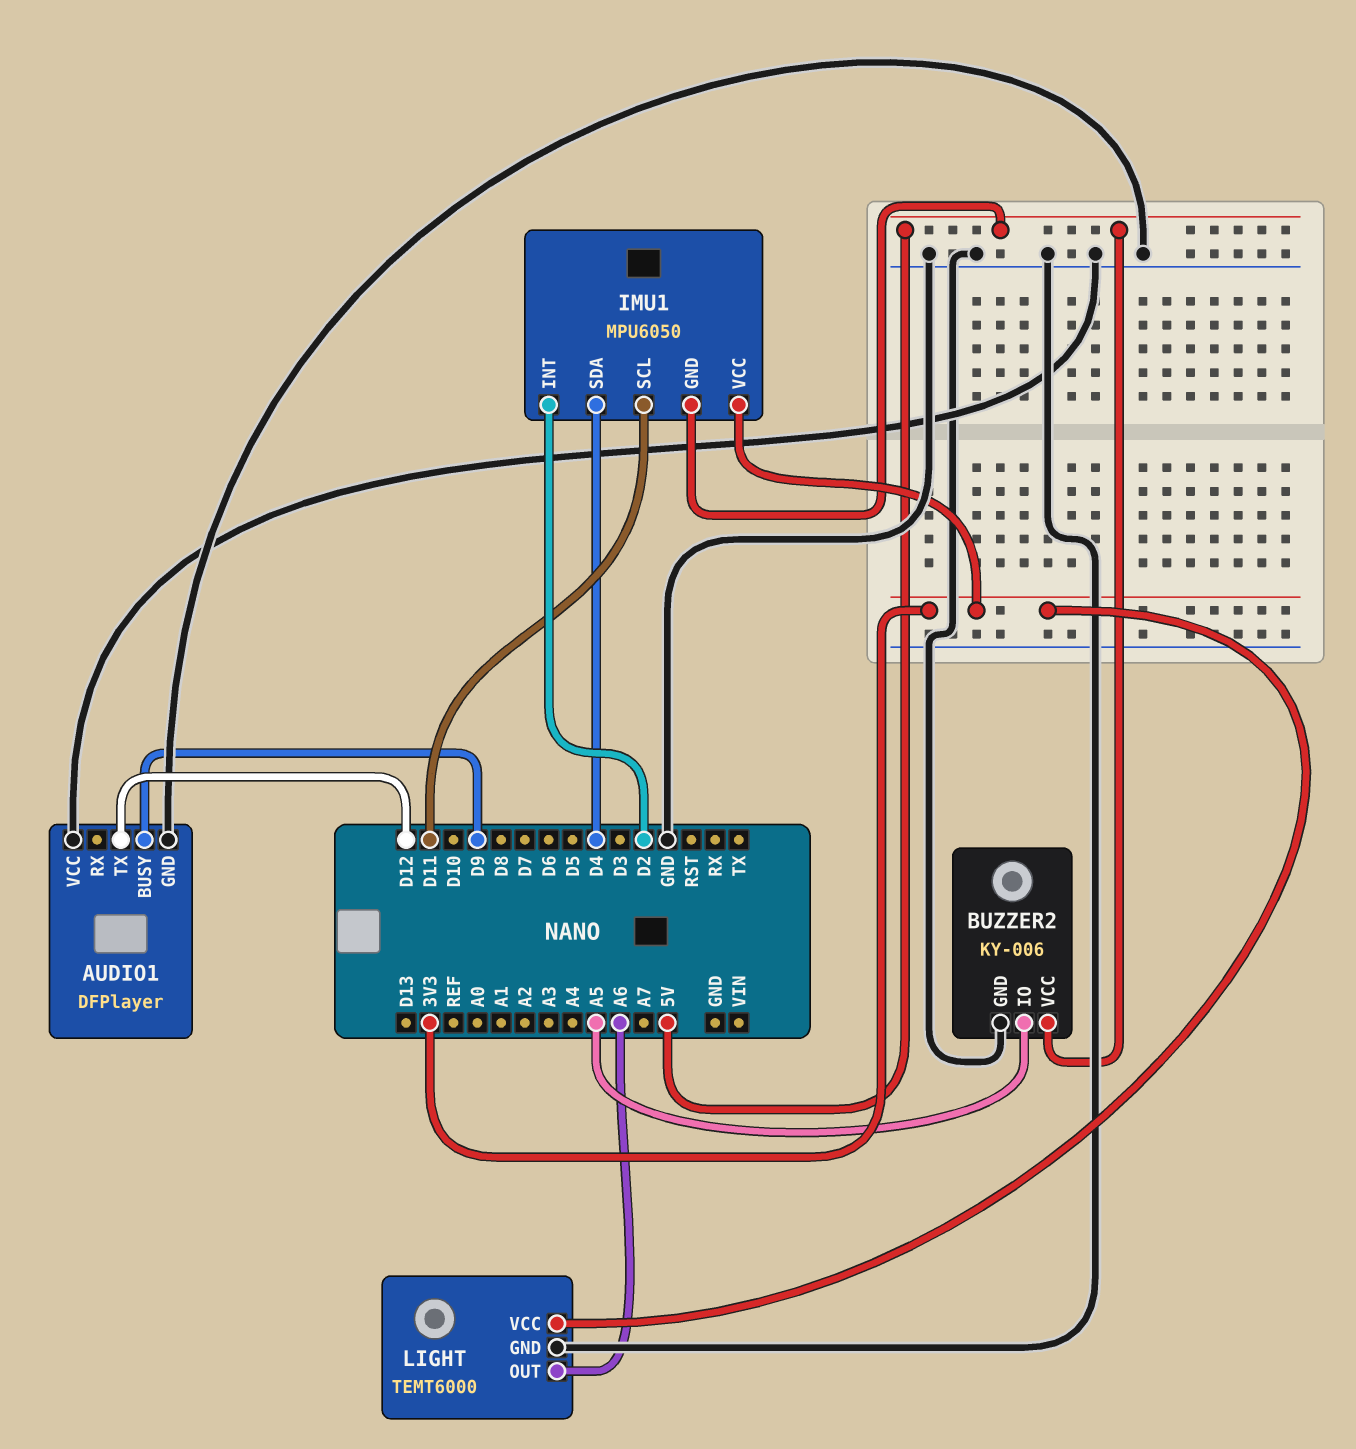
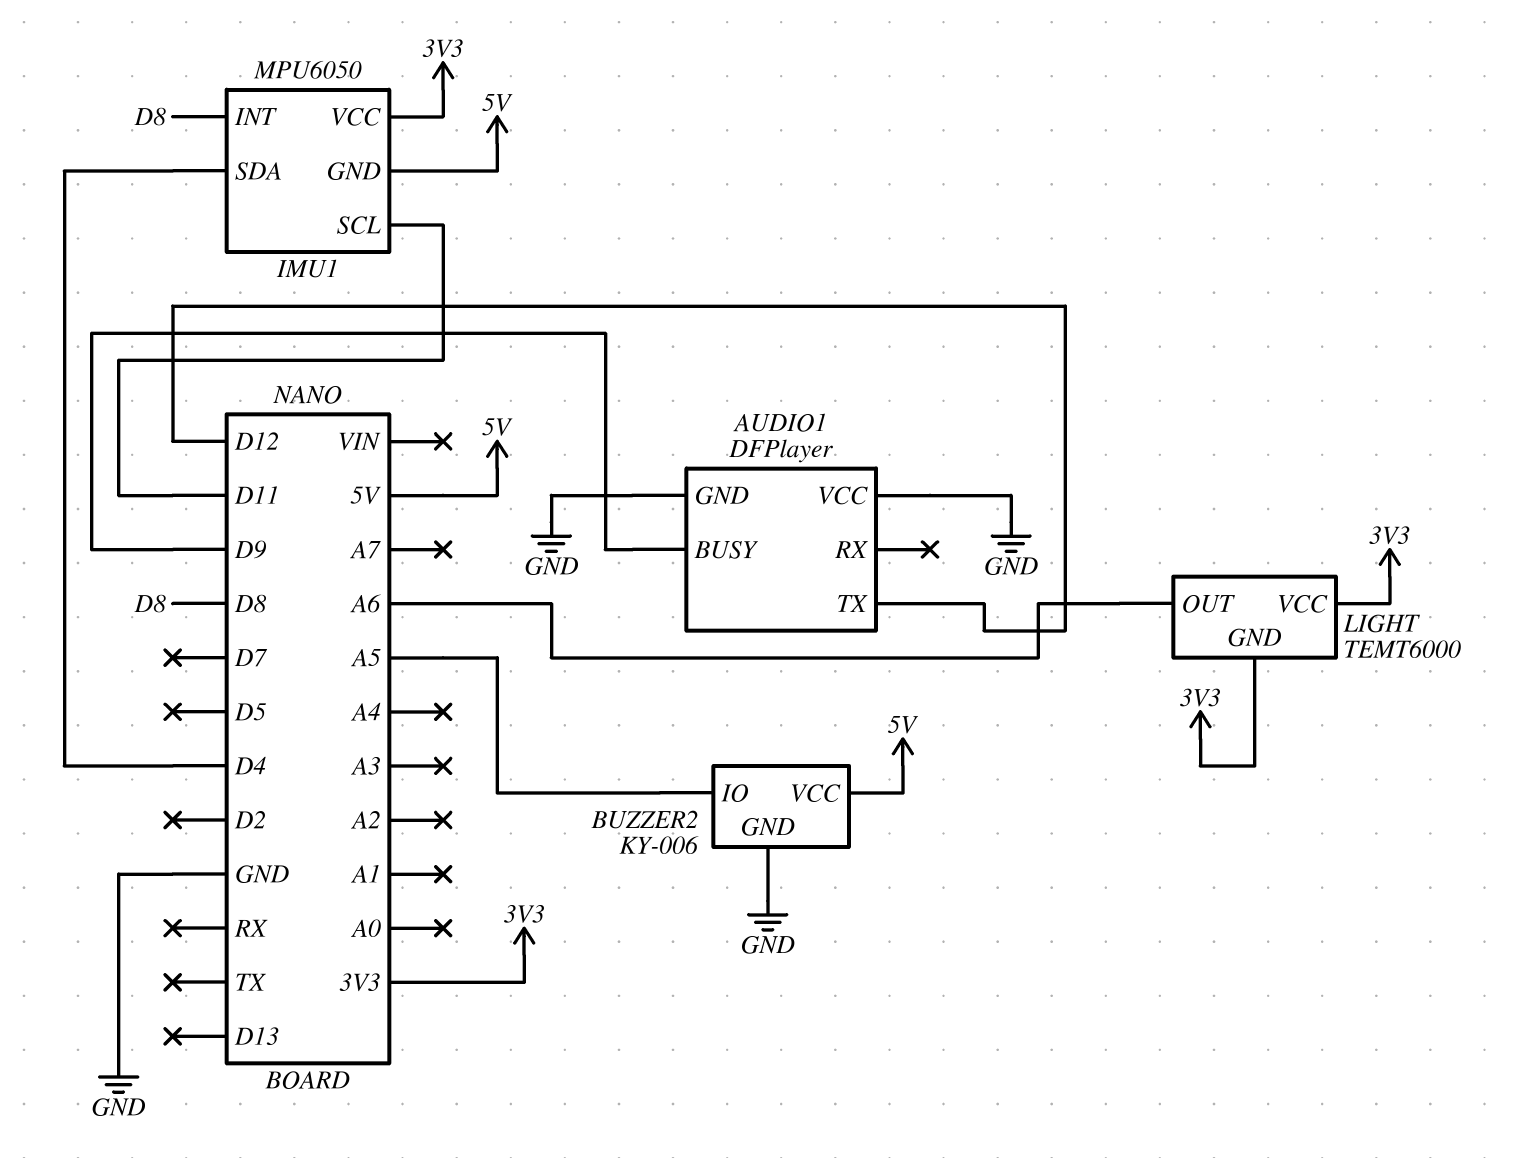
IMU1 pin INT: D2 -> D8
LIGHT pin GND: GND -> 3V3

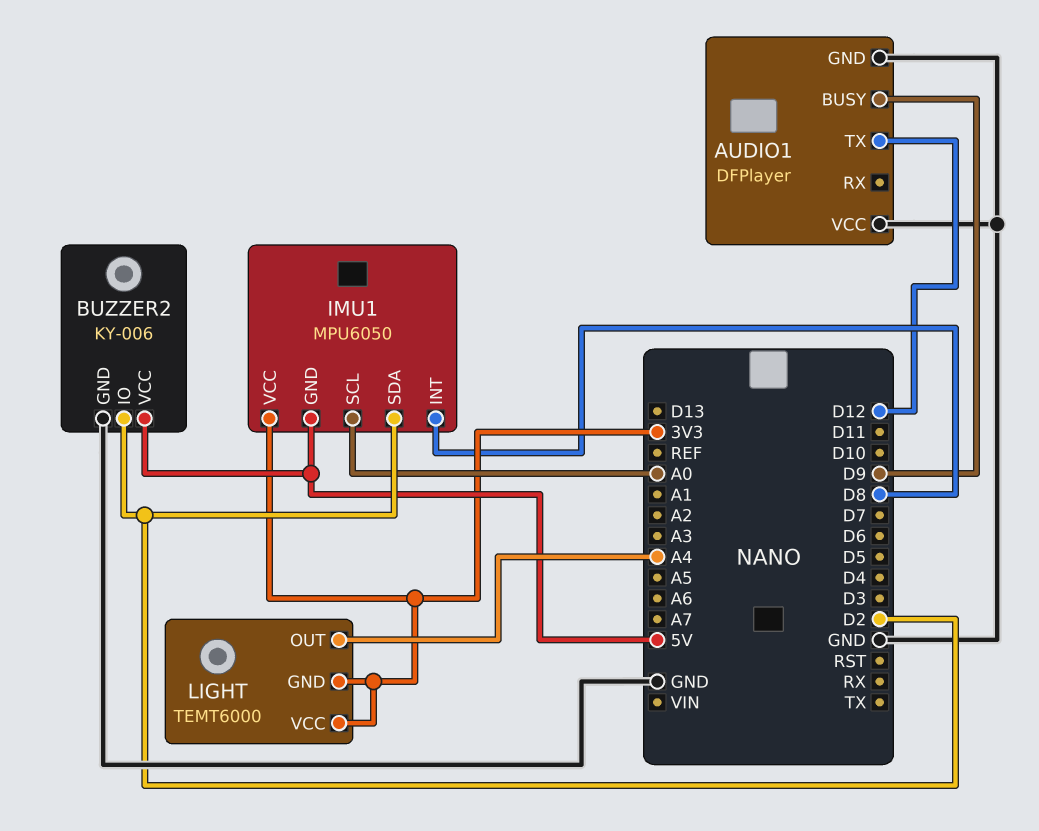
BUZZER2 pin IO: A5 -> D2
IMU1 pin SCL: D11 -> A0
IMU1 pin SDA: D4 -> D2
LIGHT pin OUT: A6 -> A4

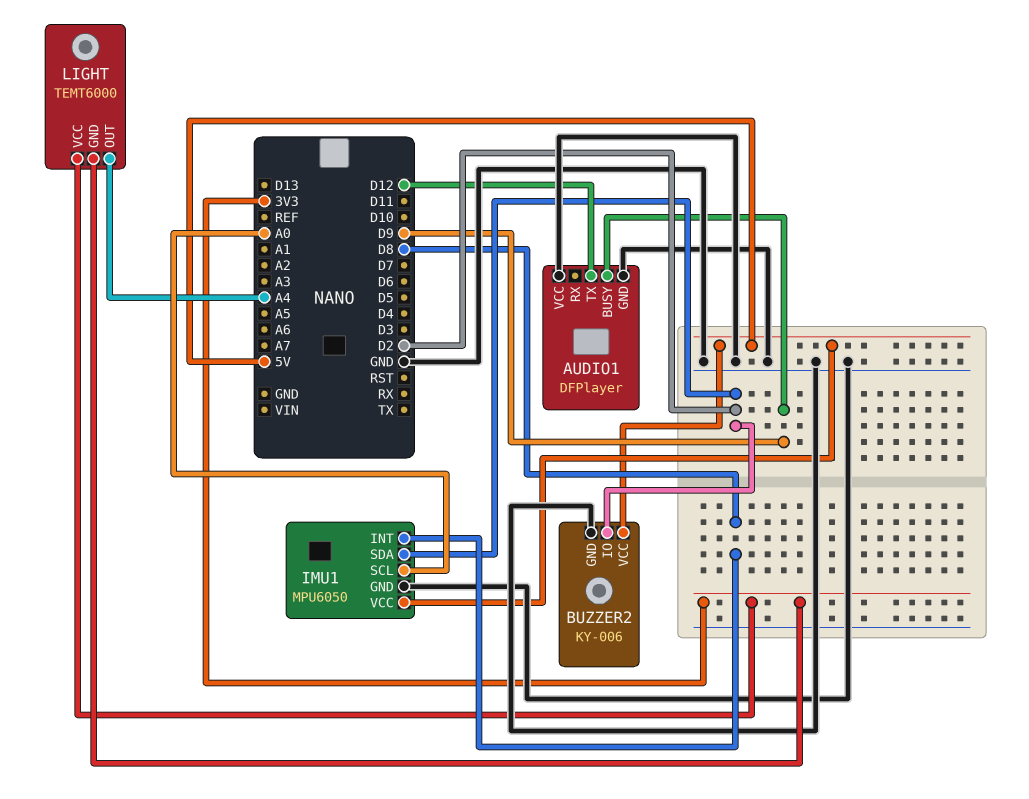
IMU1 pin GND: 5V -> GND
IMU1 pin VCC: 3V3 -> 5V

